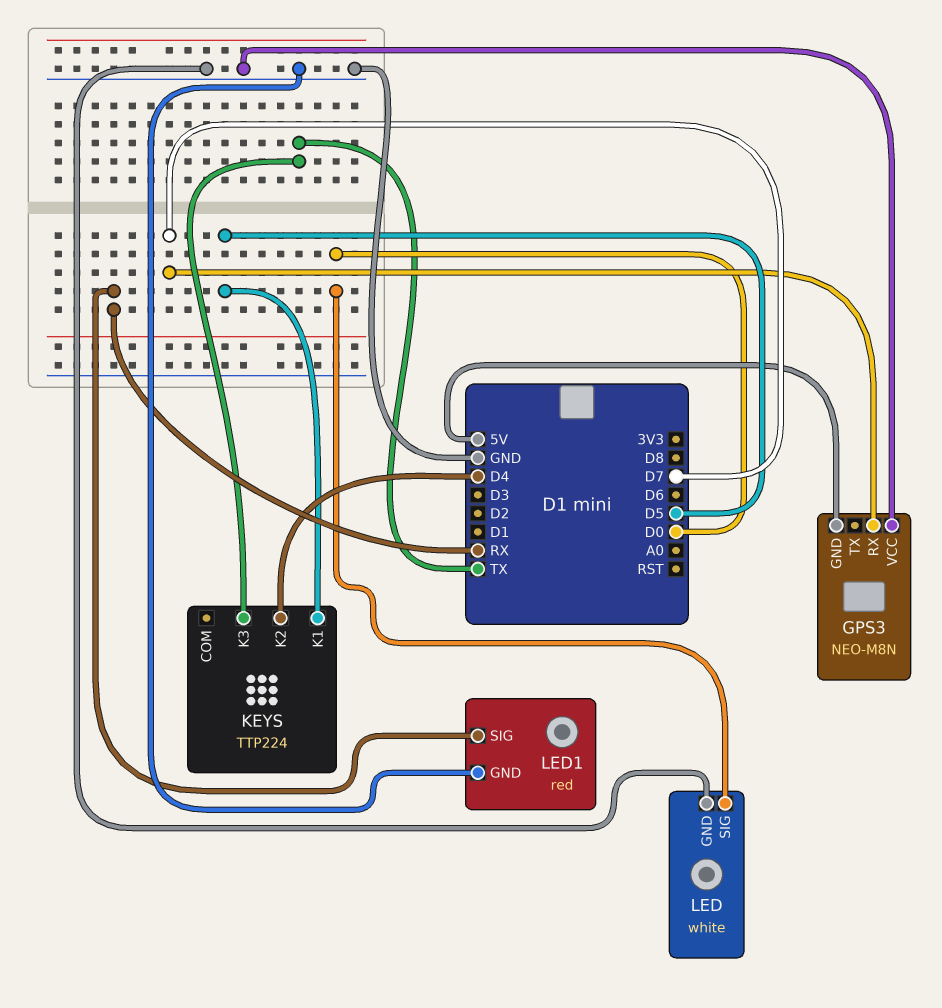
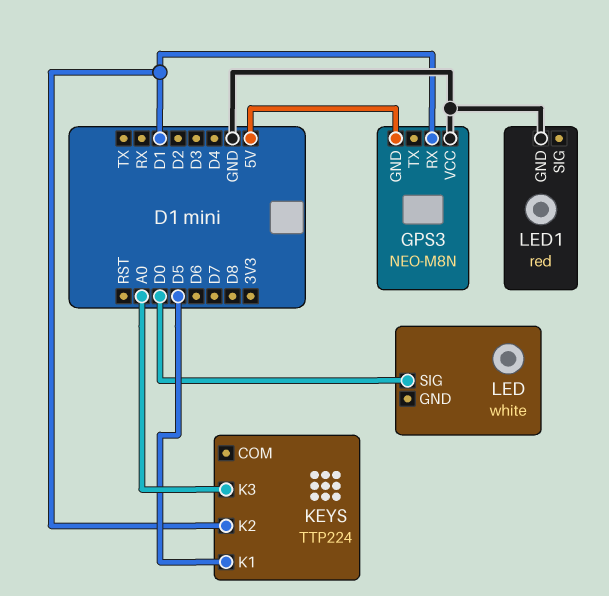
GPS3 pin RX: D7 -> D1
KEYS pin K2: D4 -> D1
KEYS pin K3: TX -> A0
LED pin GND: GND -> none
LED1 pin SIG: RX -> none

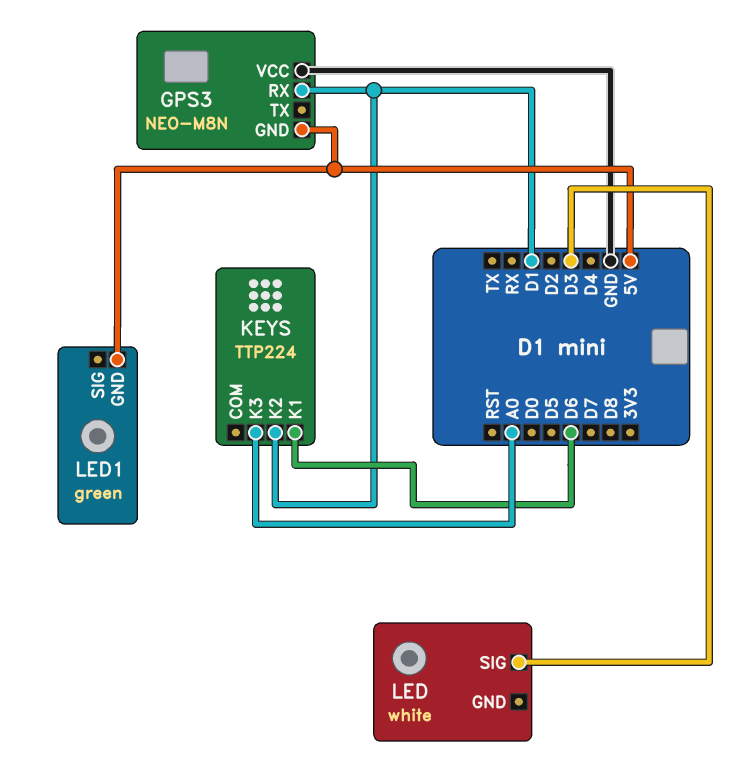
KEYS pin K1: D5 -> D6
LED pin SIG: D0 -> D3
LED1: red -> green
LED1 pin GND: GND -> 5V

